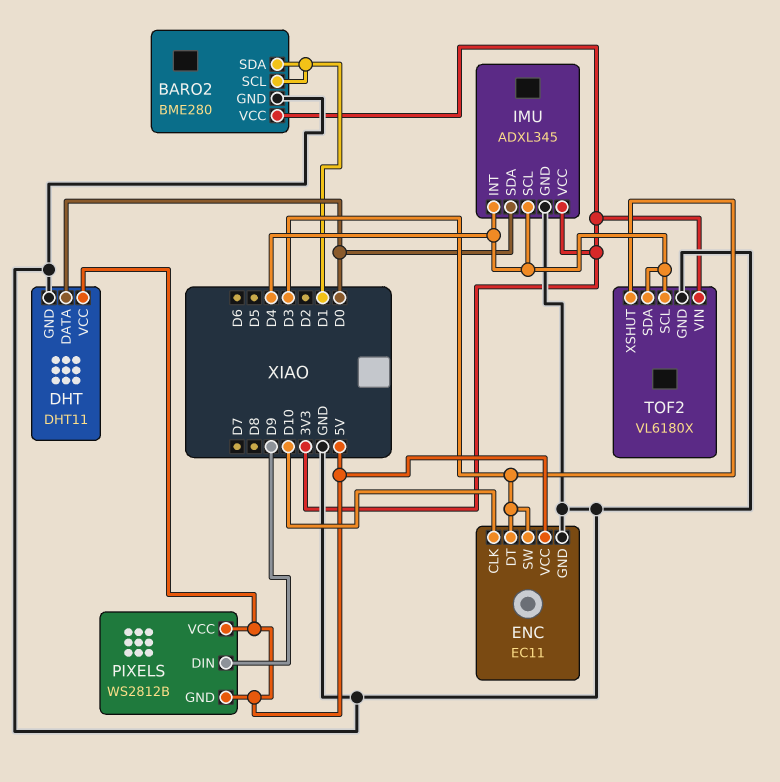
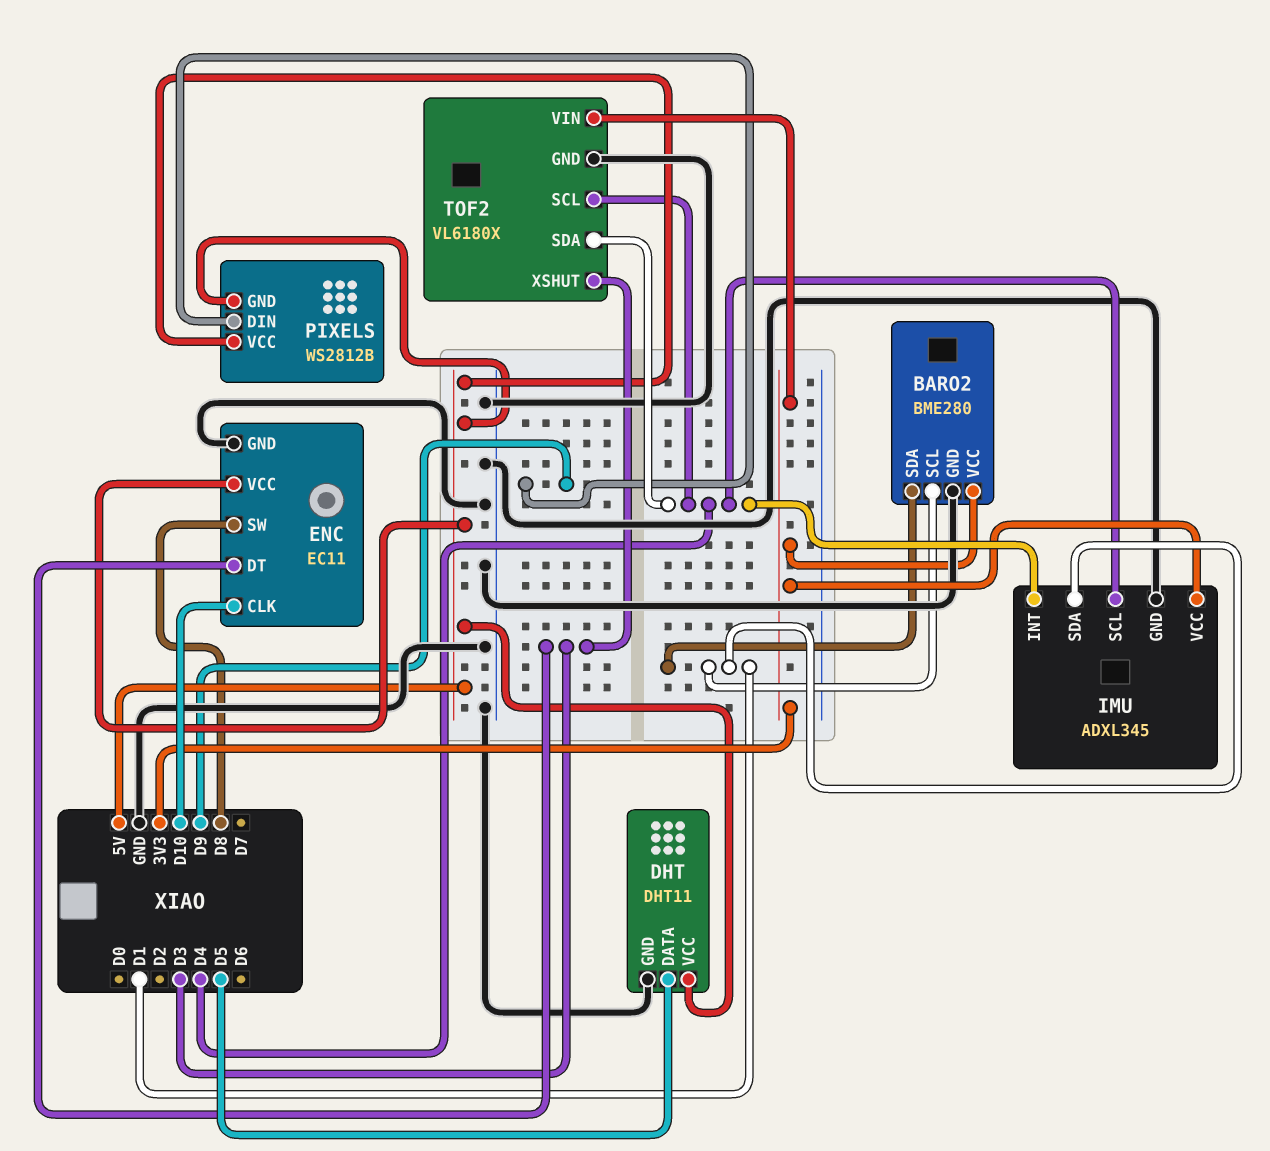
DHT pin DATA: D0 -> D5
ENC pin SW: D3 -> D8
IMU pin SDA: D0 -> D1

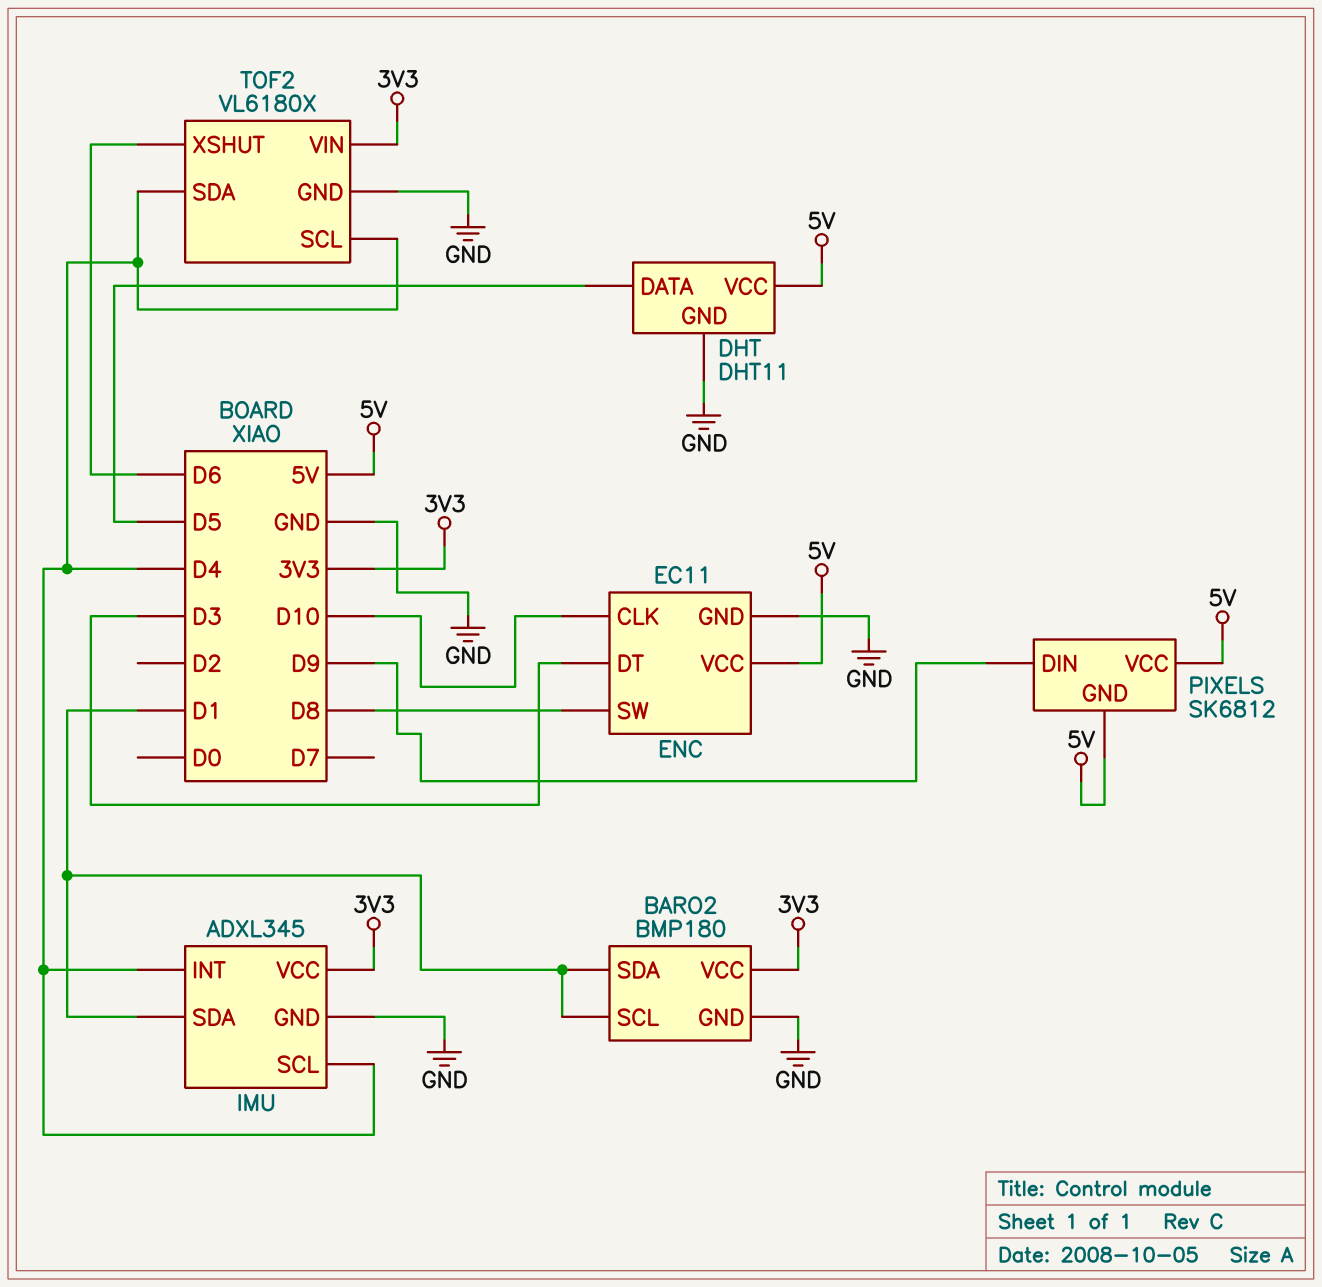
BARO2: BME280 -> BMP180
PIXELS: WS2812B -> SK6812
TOF2 pin XSHUT: D3 -> D6

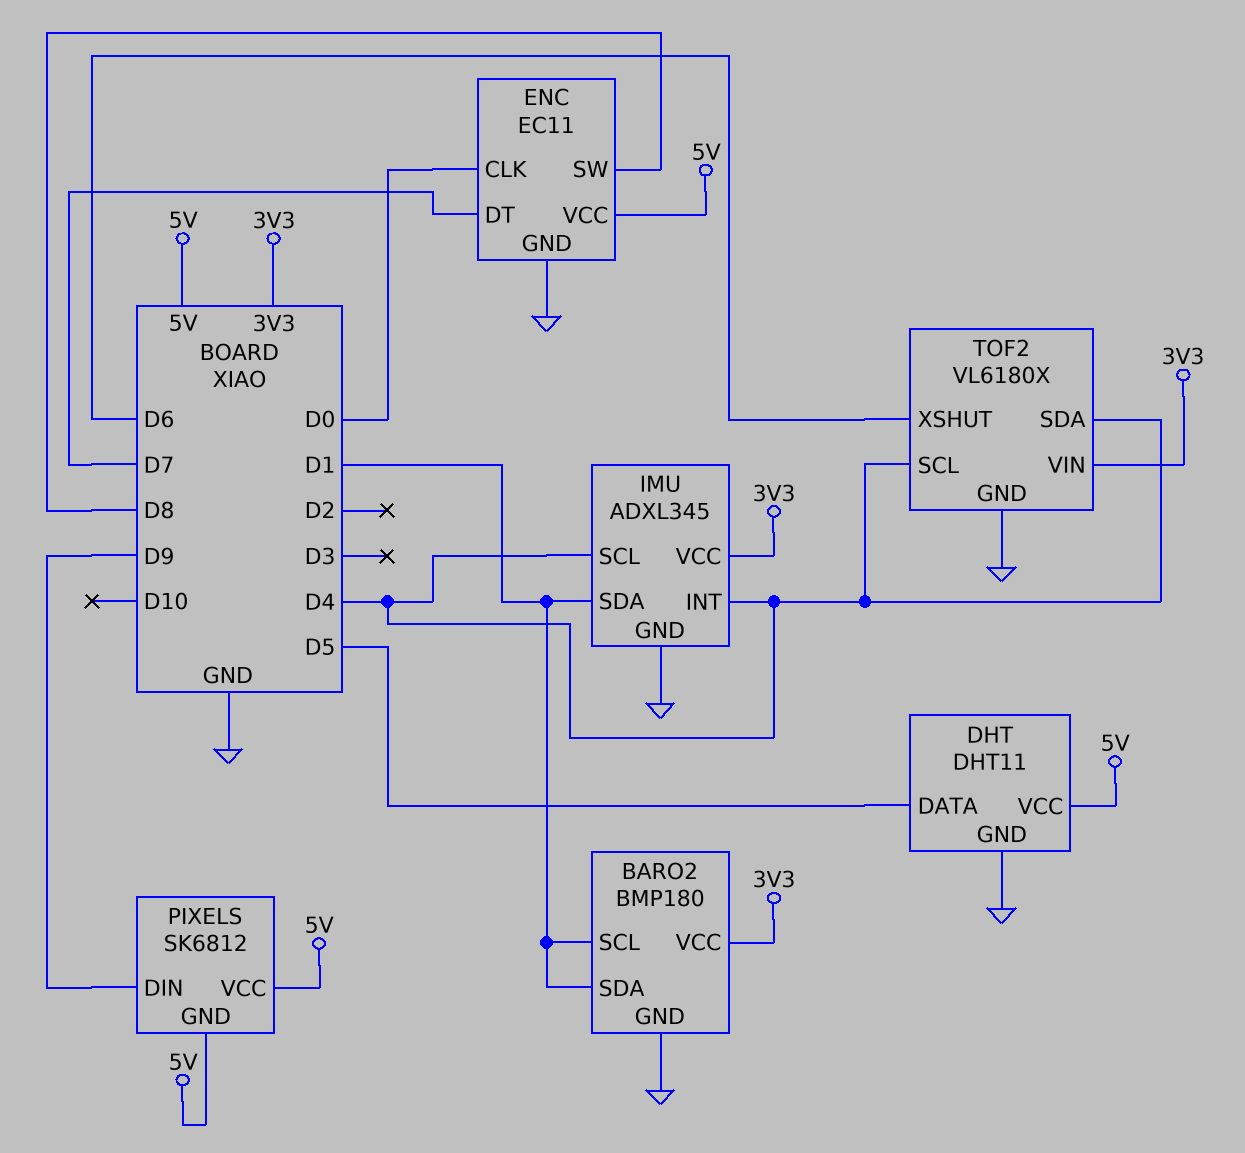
ENC pin CLK: D10 -> D0
ENC pin DT: D3 -> D7

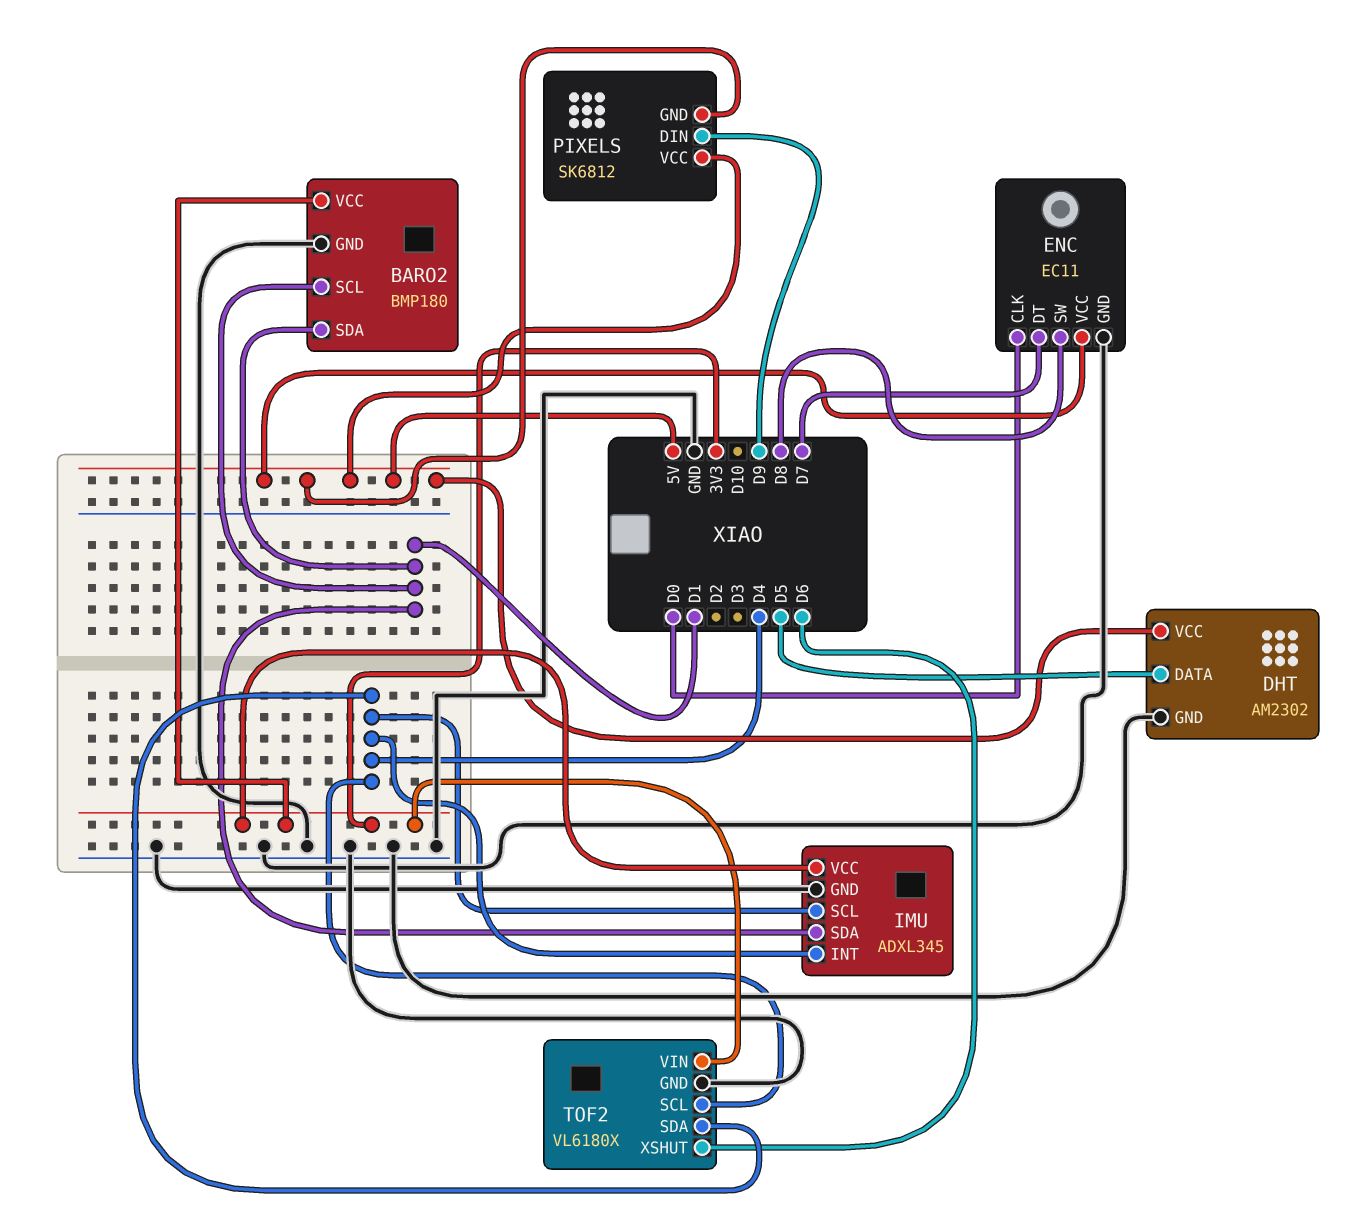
DHT: DHT11 -> AM2302

